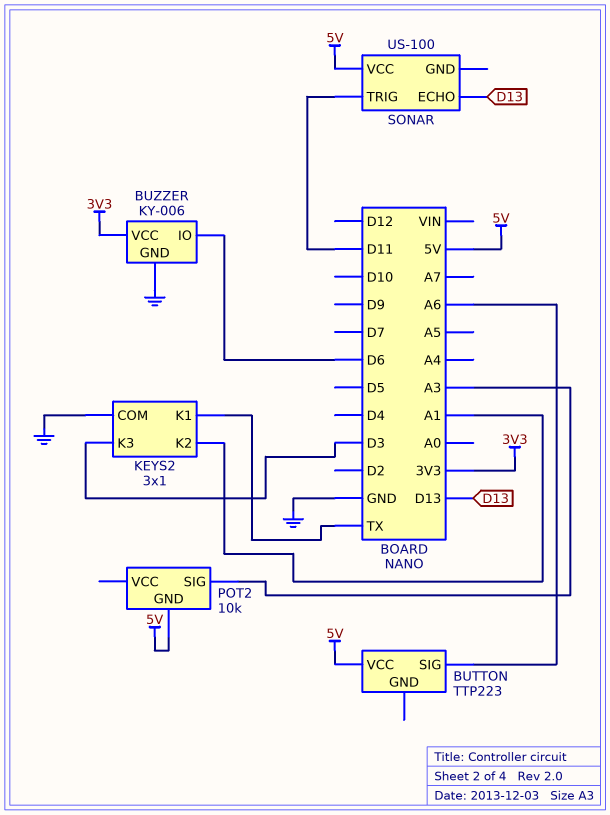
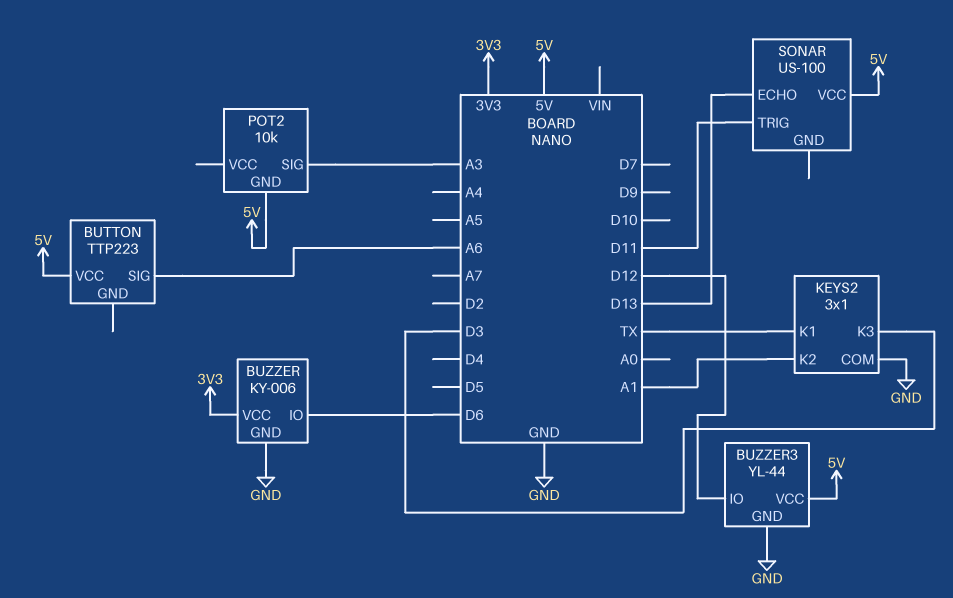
BUZZER3: none -> YL-44
BUZZER3 pin GND: none -> GND
BUZZER3 pin IO: none -> D12
BUZZER3 pin VCC: none -> 5V

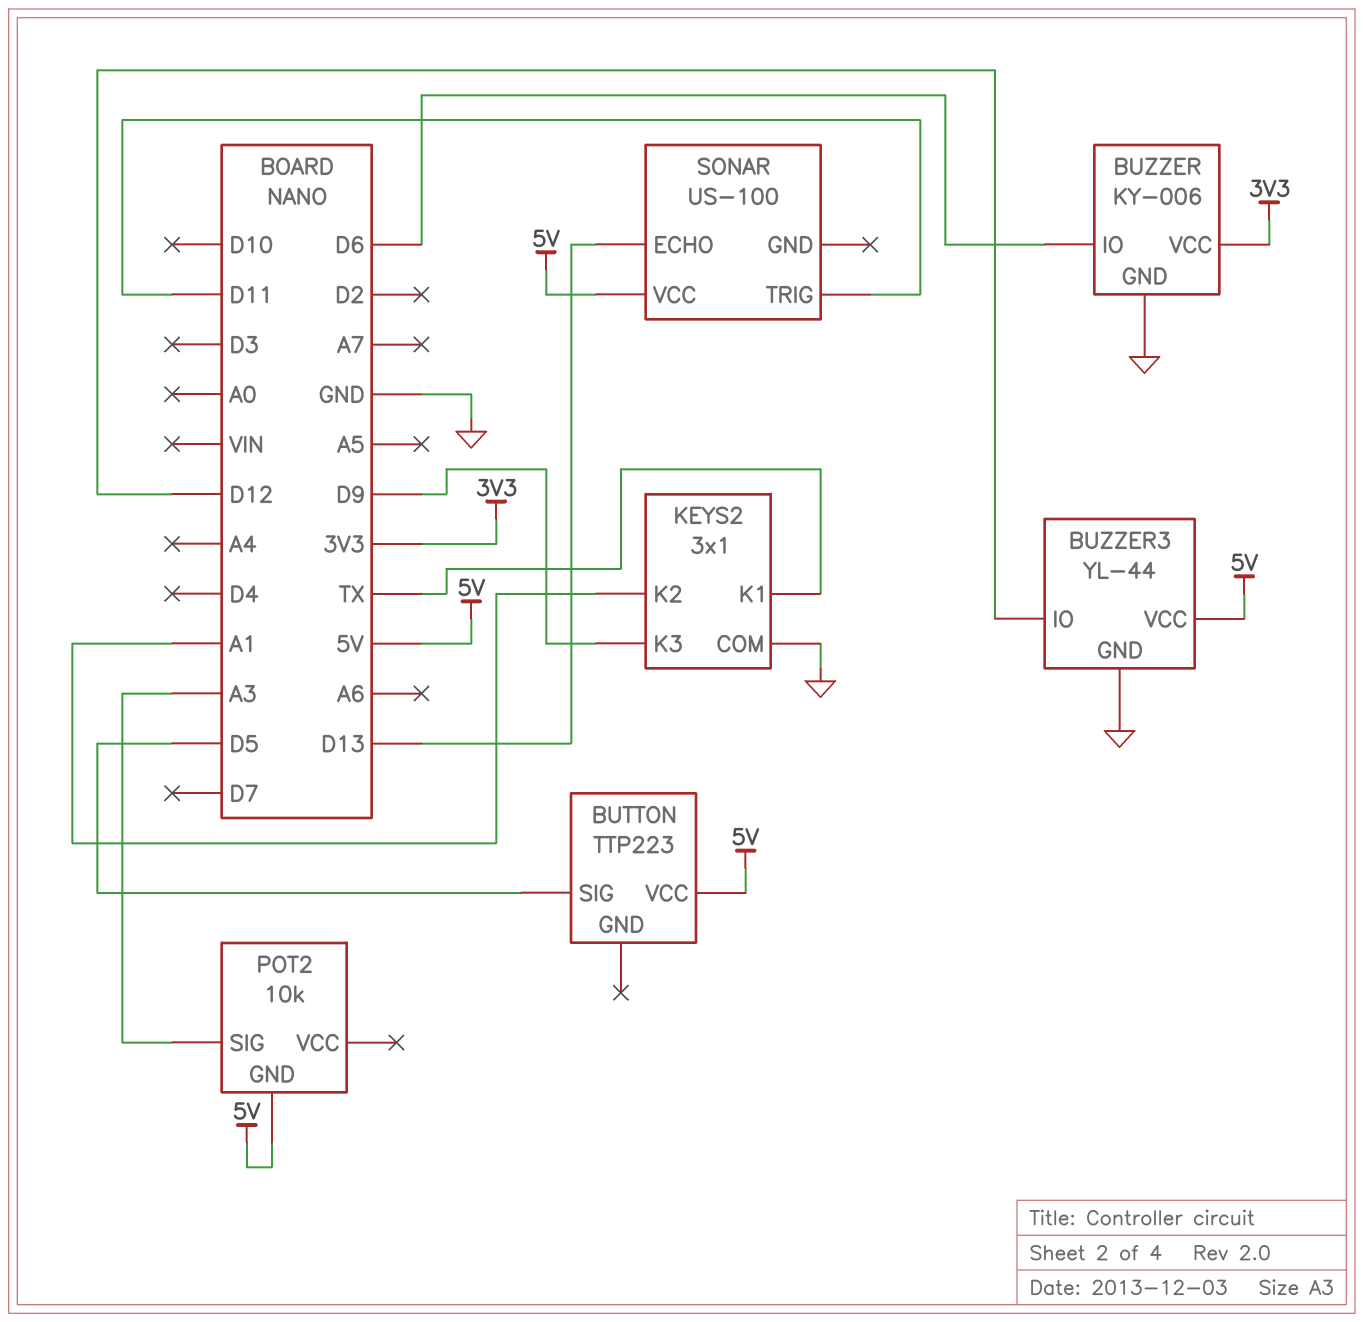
BUTTON pin SIG: A6 -> D5
KEYS2 pin K3: D3 -> D9

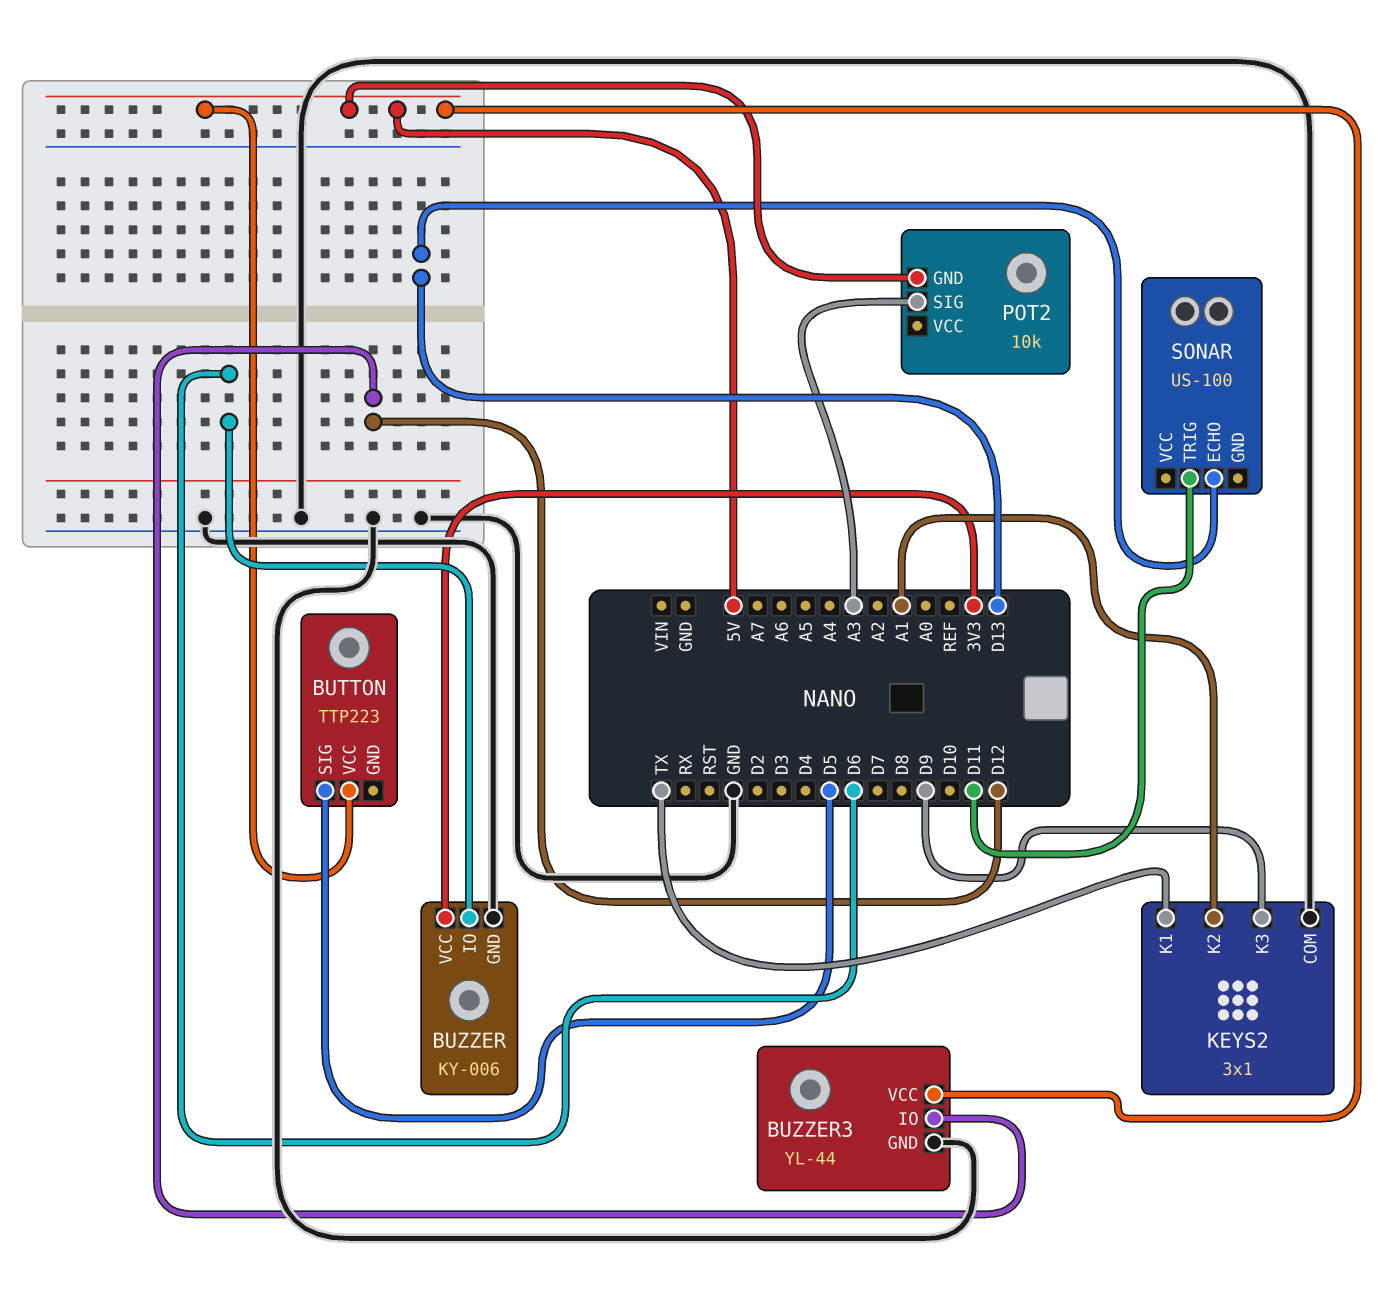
SONAR pin VCC: 5V -> none

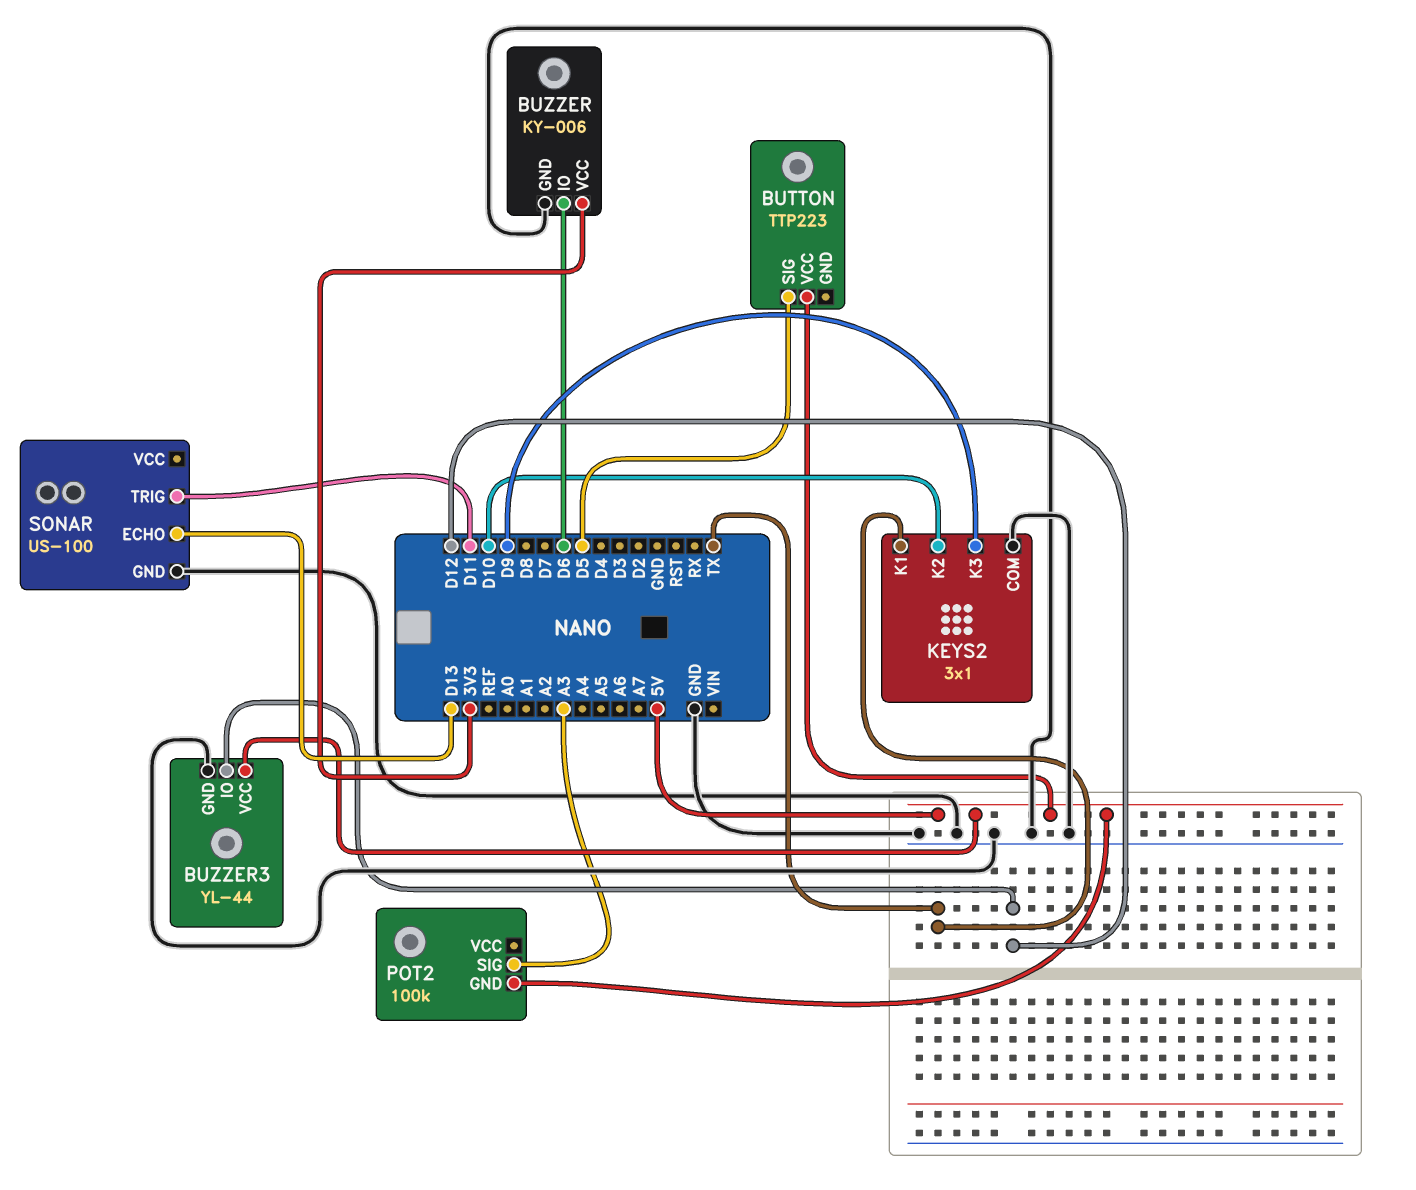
KEYS2 pin K2: A1 -> D10
POT2: 10k -> 100k
SONAR pin GND: none -> GND

